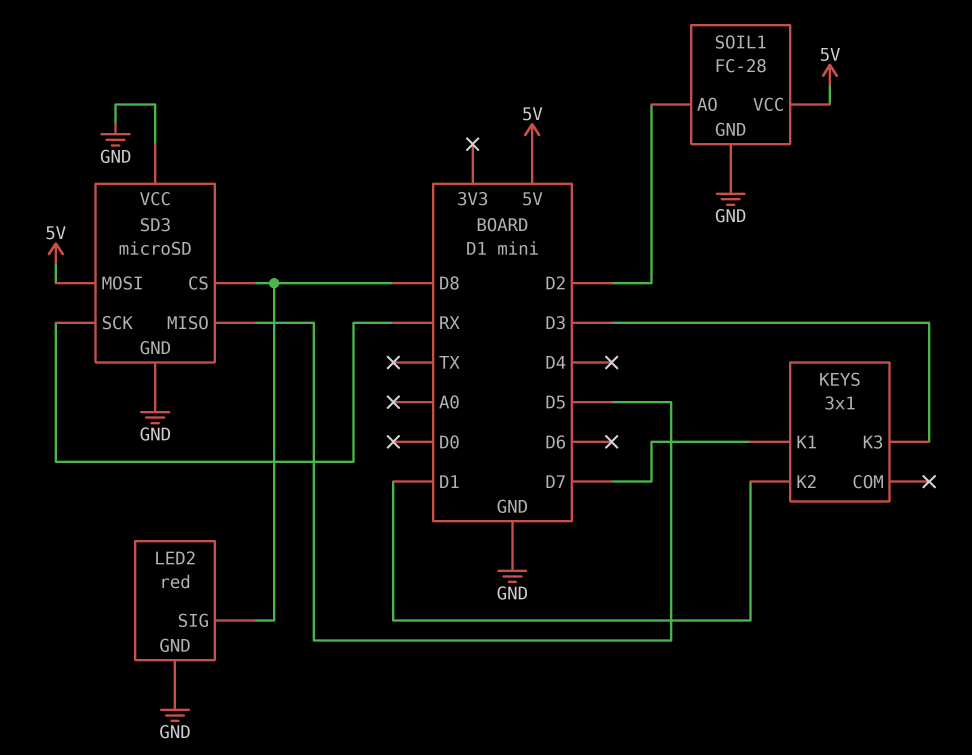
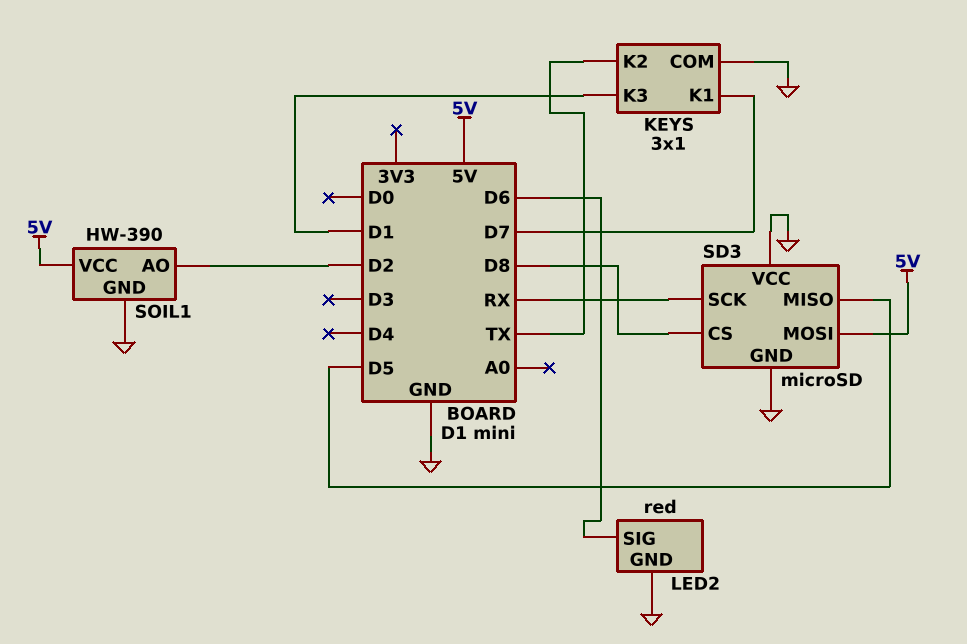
KEYS pin COM: none -> GND
KEYS pin K2: D1 -> TX
KEYS pin K3: D3 -> D1
LED2 pin SIG: D8 -> D6
SOIL1: FC-28 -> HW-390

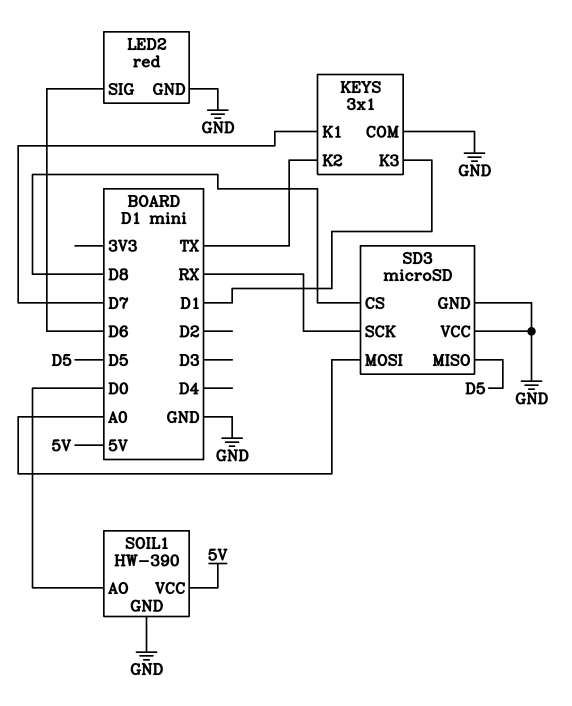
SD3 pin MOSI: 5V -> A0
SOIL1 pin AO: D2 -> D0

